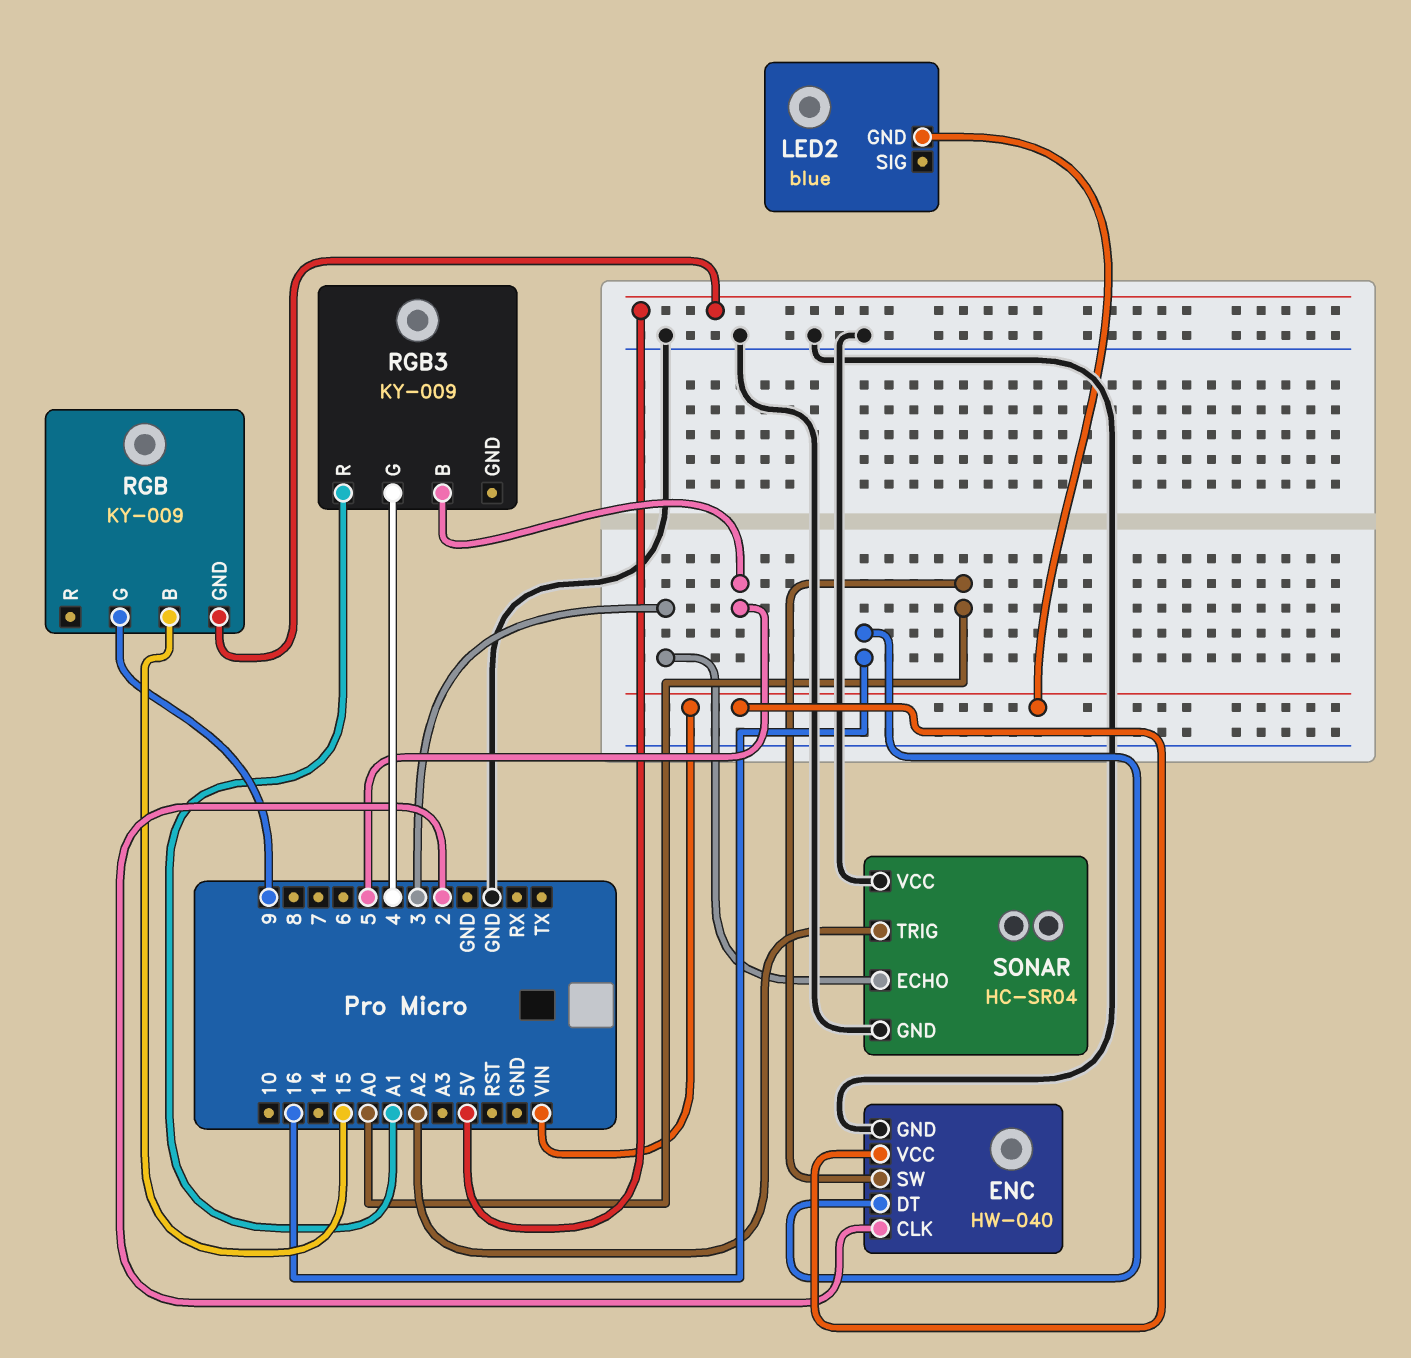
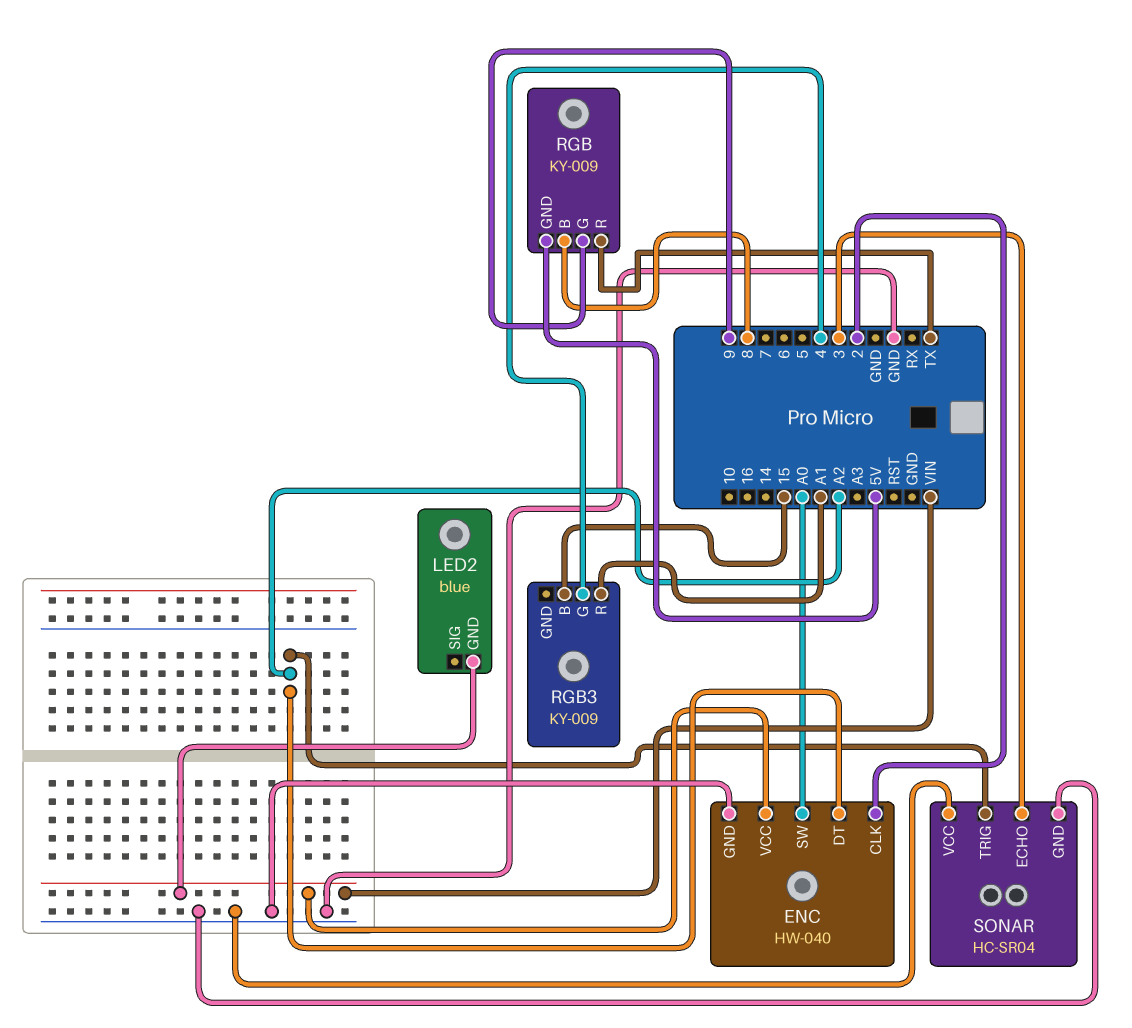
ENC pin DT: 16 -> A2
RGB pin B: 15 -> 8
RGB pin R: none -> TX
RGB3 pin B: 5 -> 15

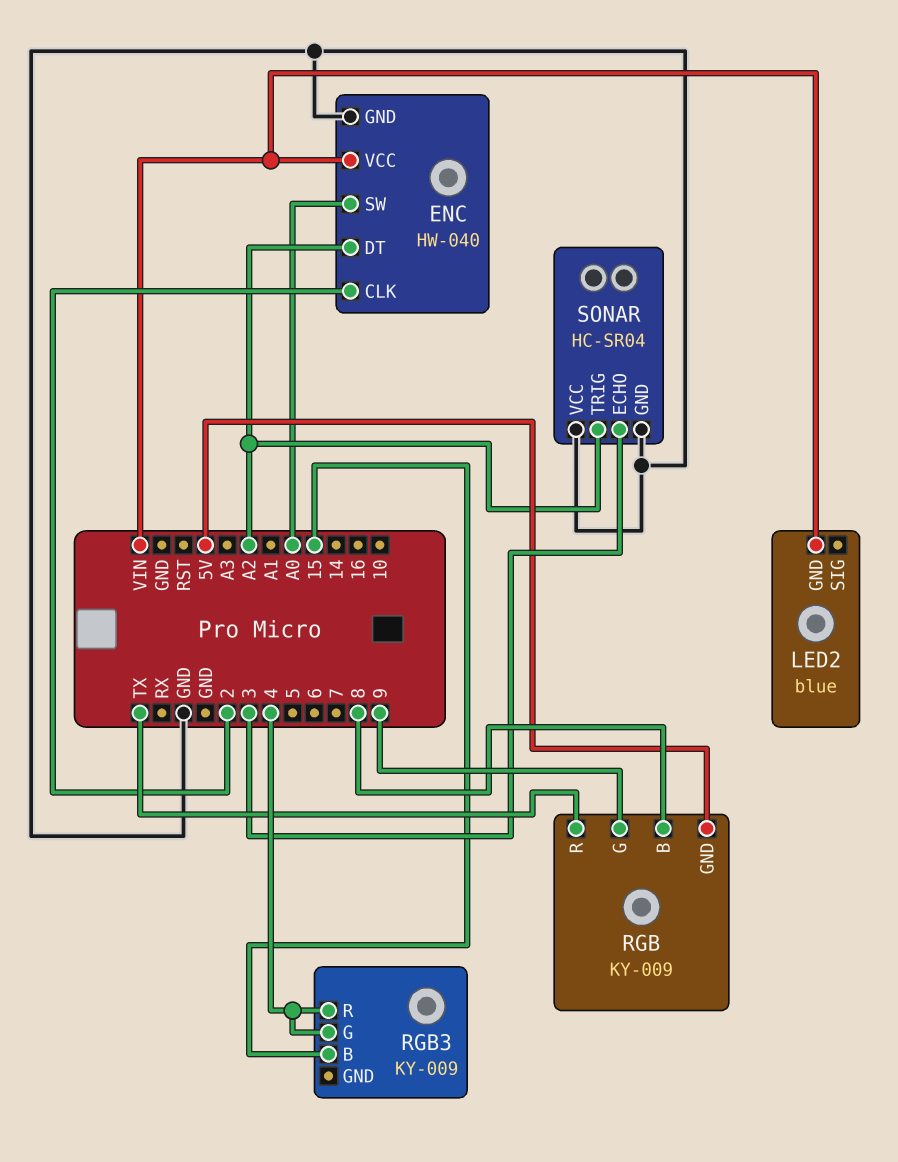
RGB3 pin R: A1 -> 4

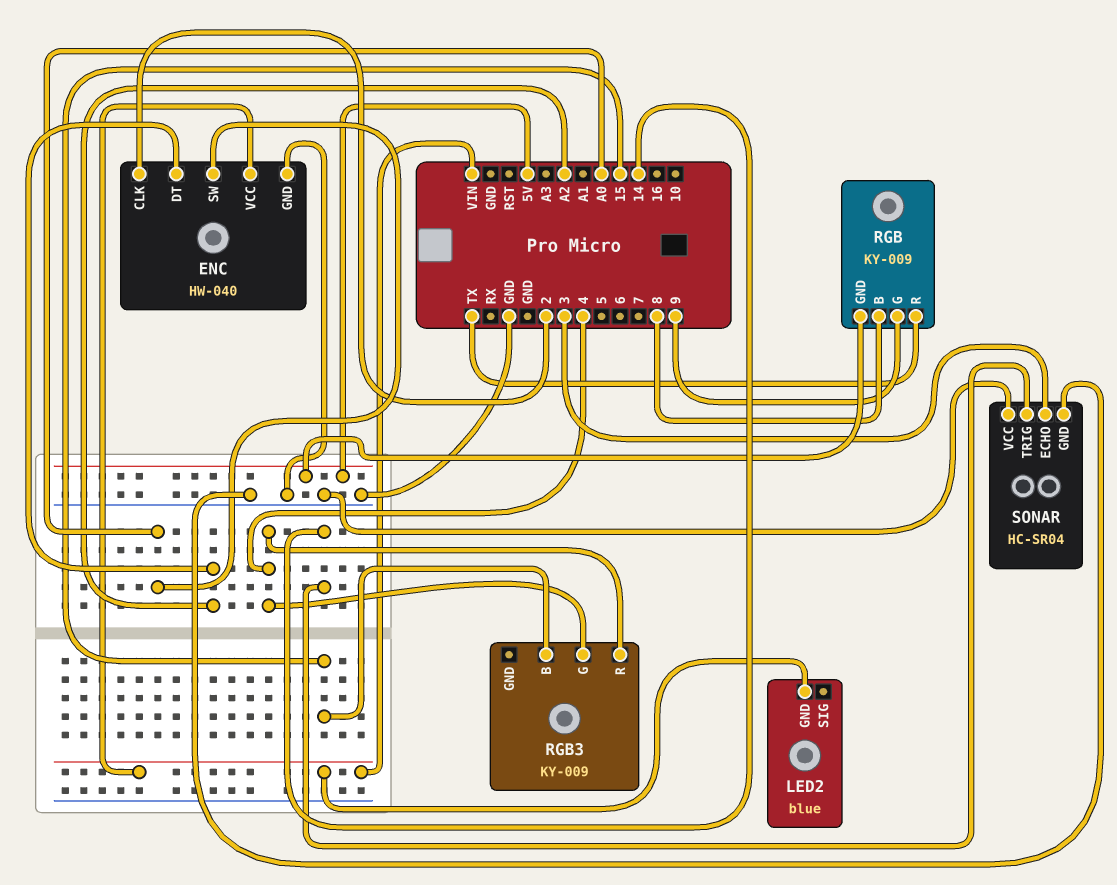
SONAR pin TRIG: A2 -> 14

